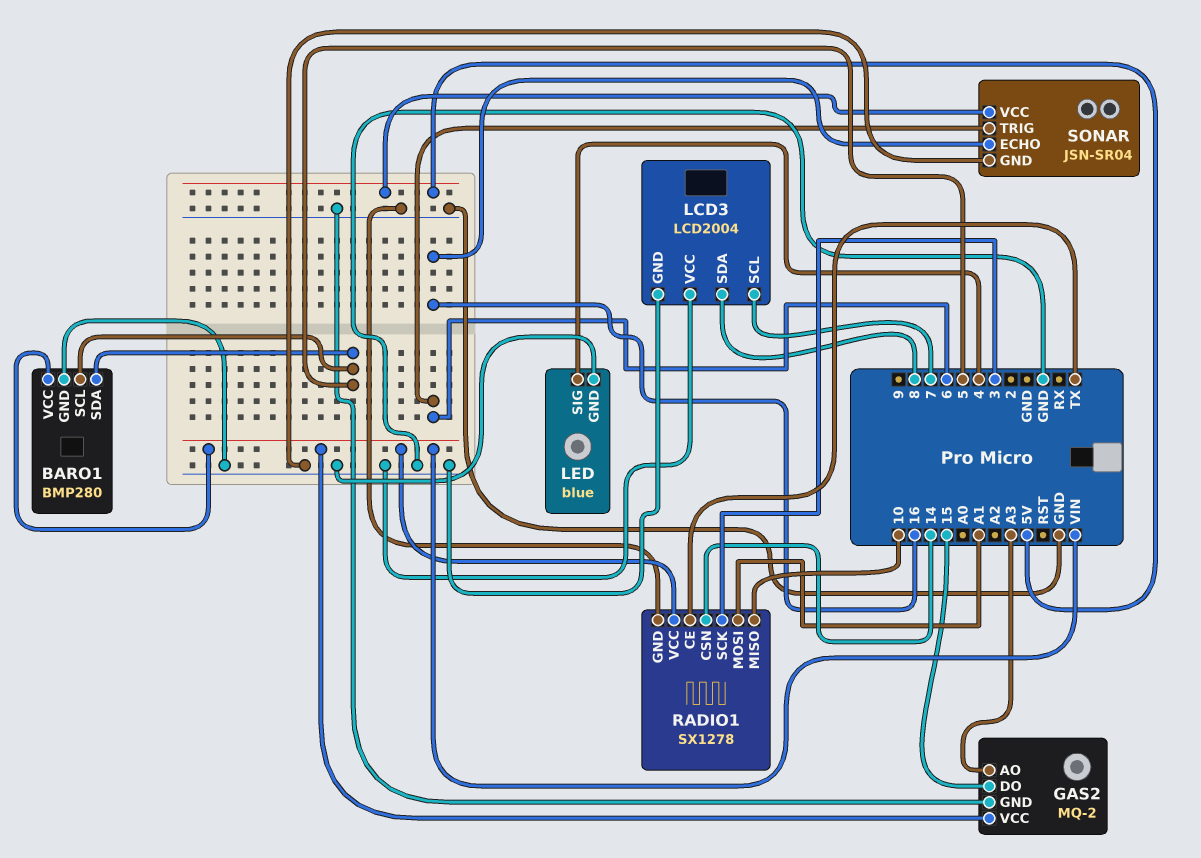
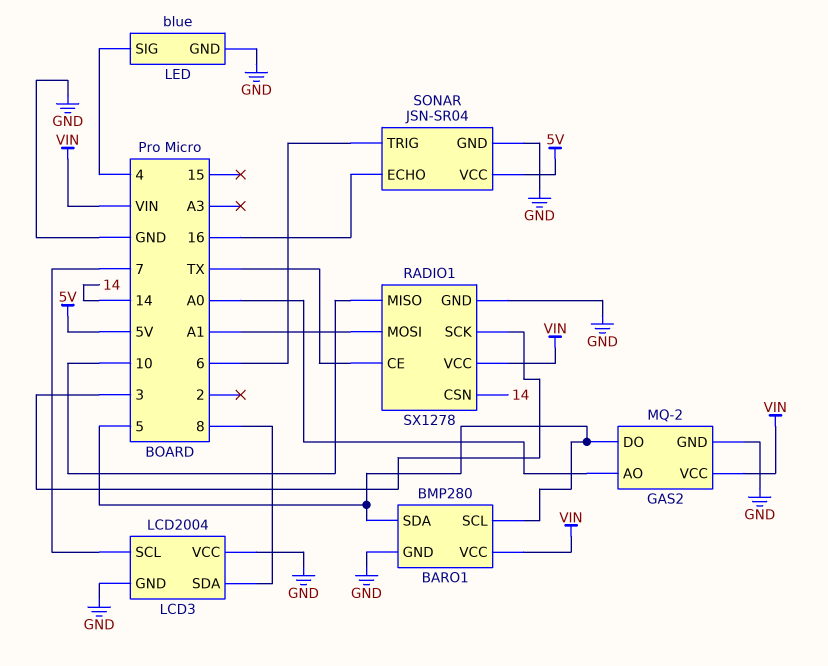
GAS2 pin AO: A3 -> A0
GAS2 pin DO: 15 -> 5

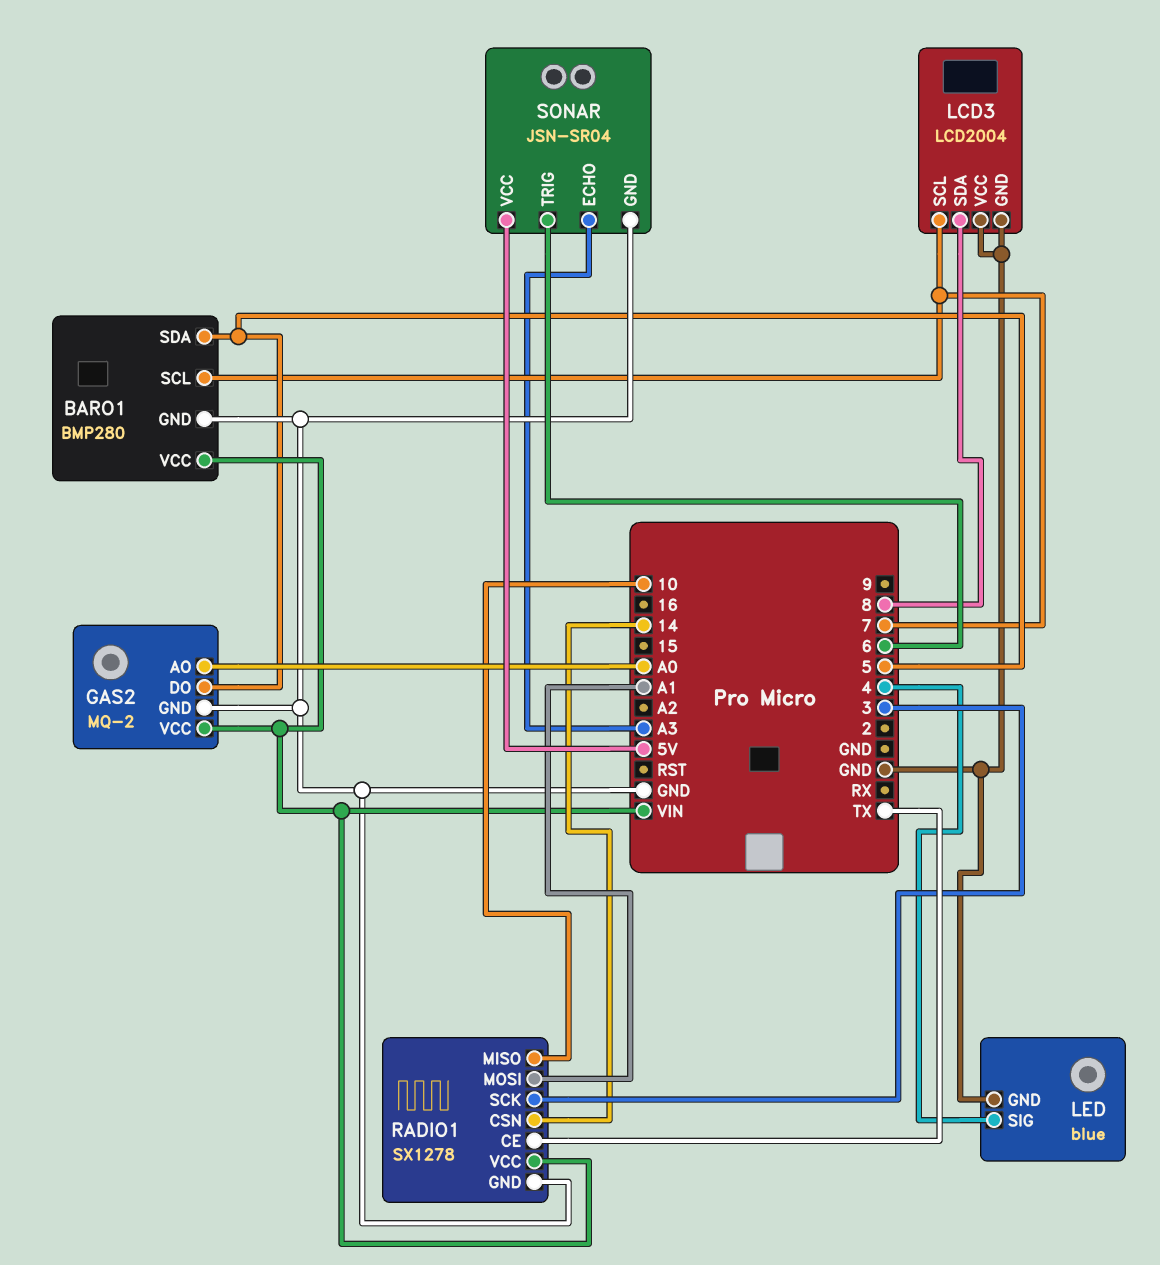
BARO1 pin SCL: 5 -> 7
SONAR pin ECHO: 16 -> A3

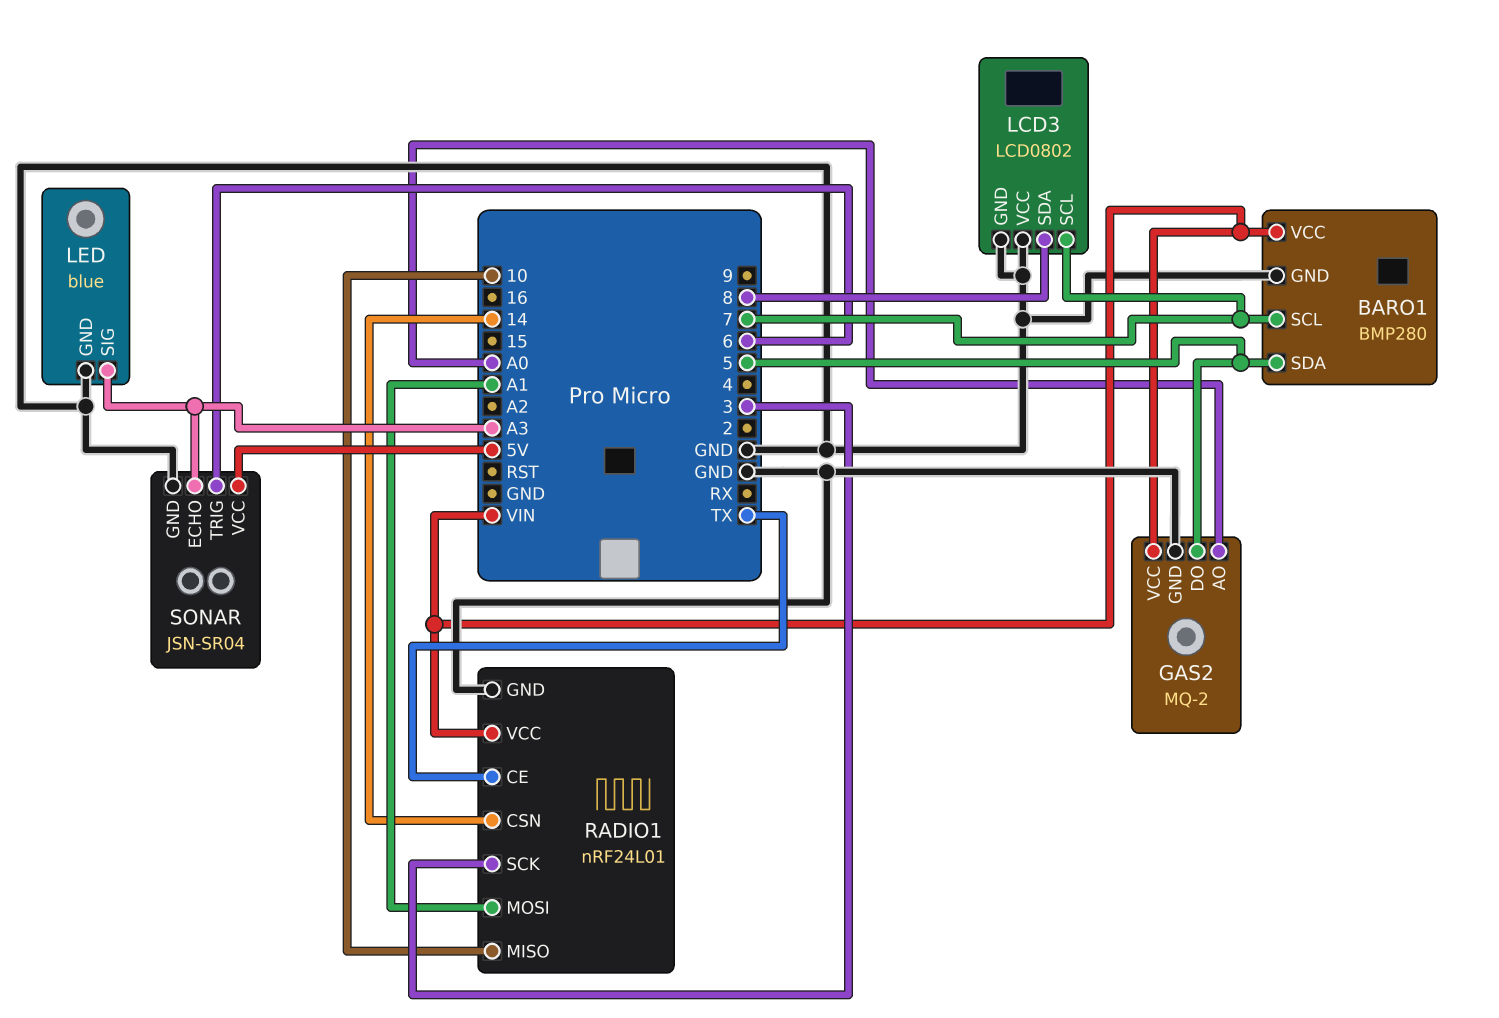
LCD3: LCD2004 -> LCD0802
LED pin SIG: 4 -> A3
RADIO1: SX1278 -> nRF24L01

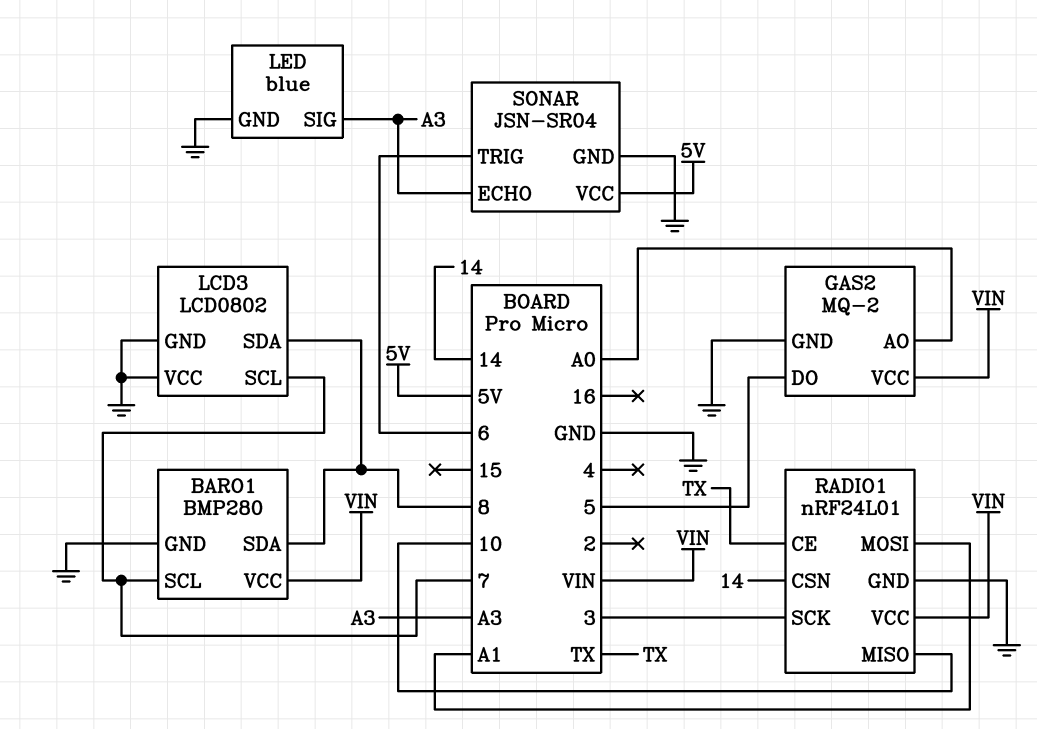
BARO1 pin SDA: 5 -> 8

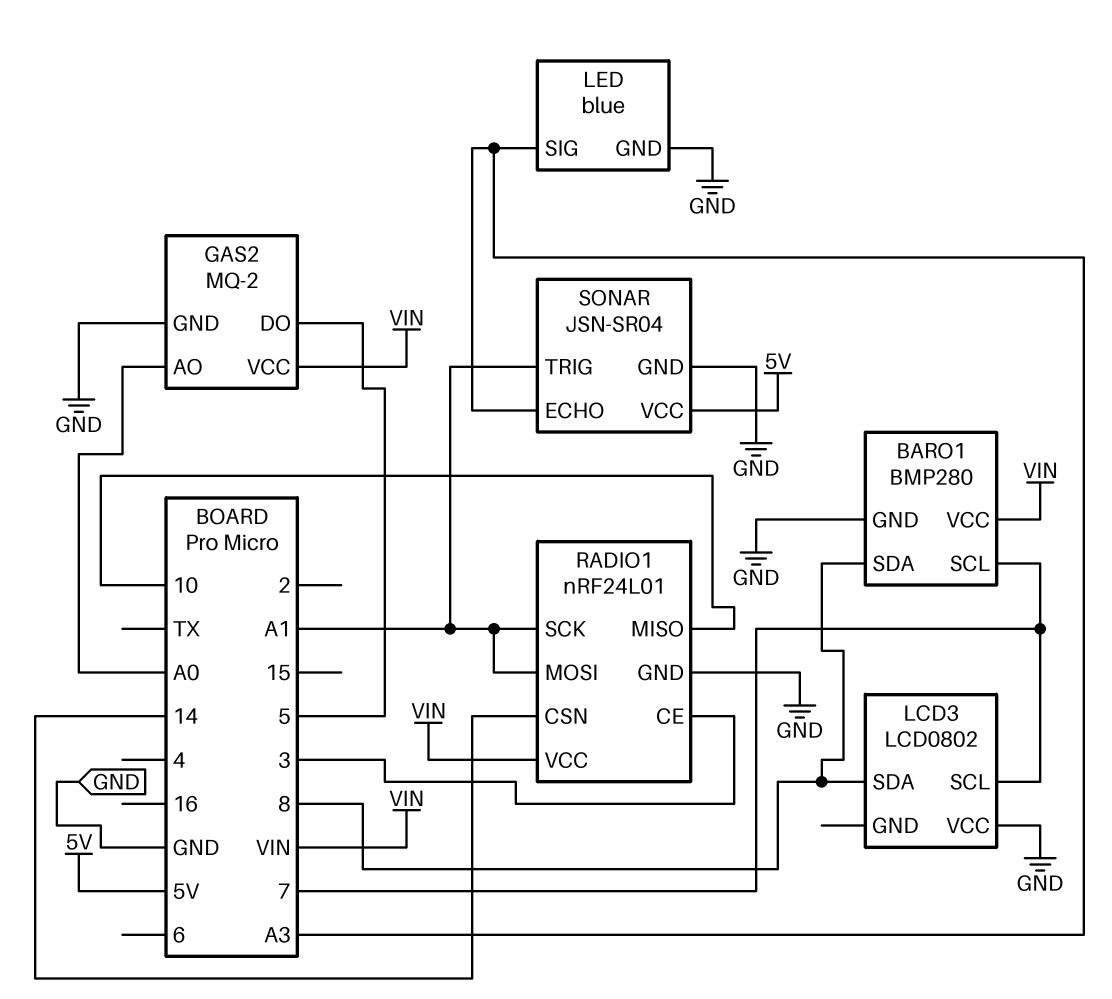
LCD3 pin GND: GND -> none
RADIO1 pin CE: TX -> 3
RADIO1 pin SCK: 3 -> A1
SONAR pin TRIG: 6 -> A1

